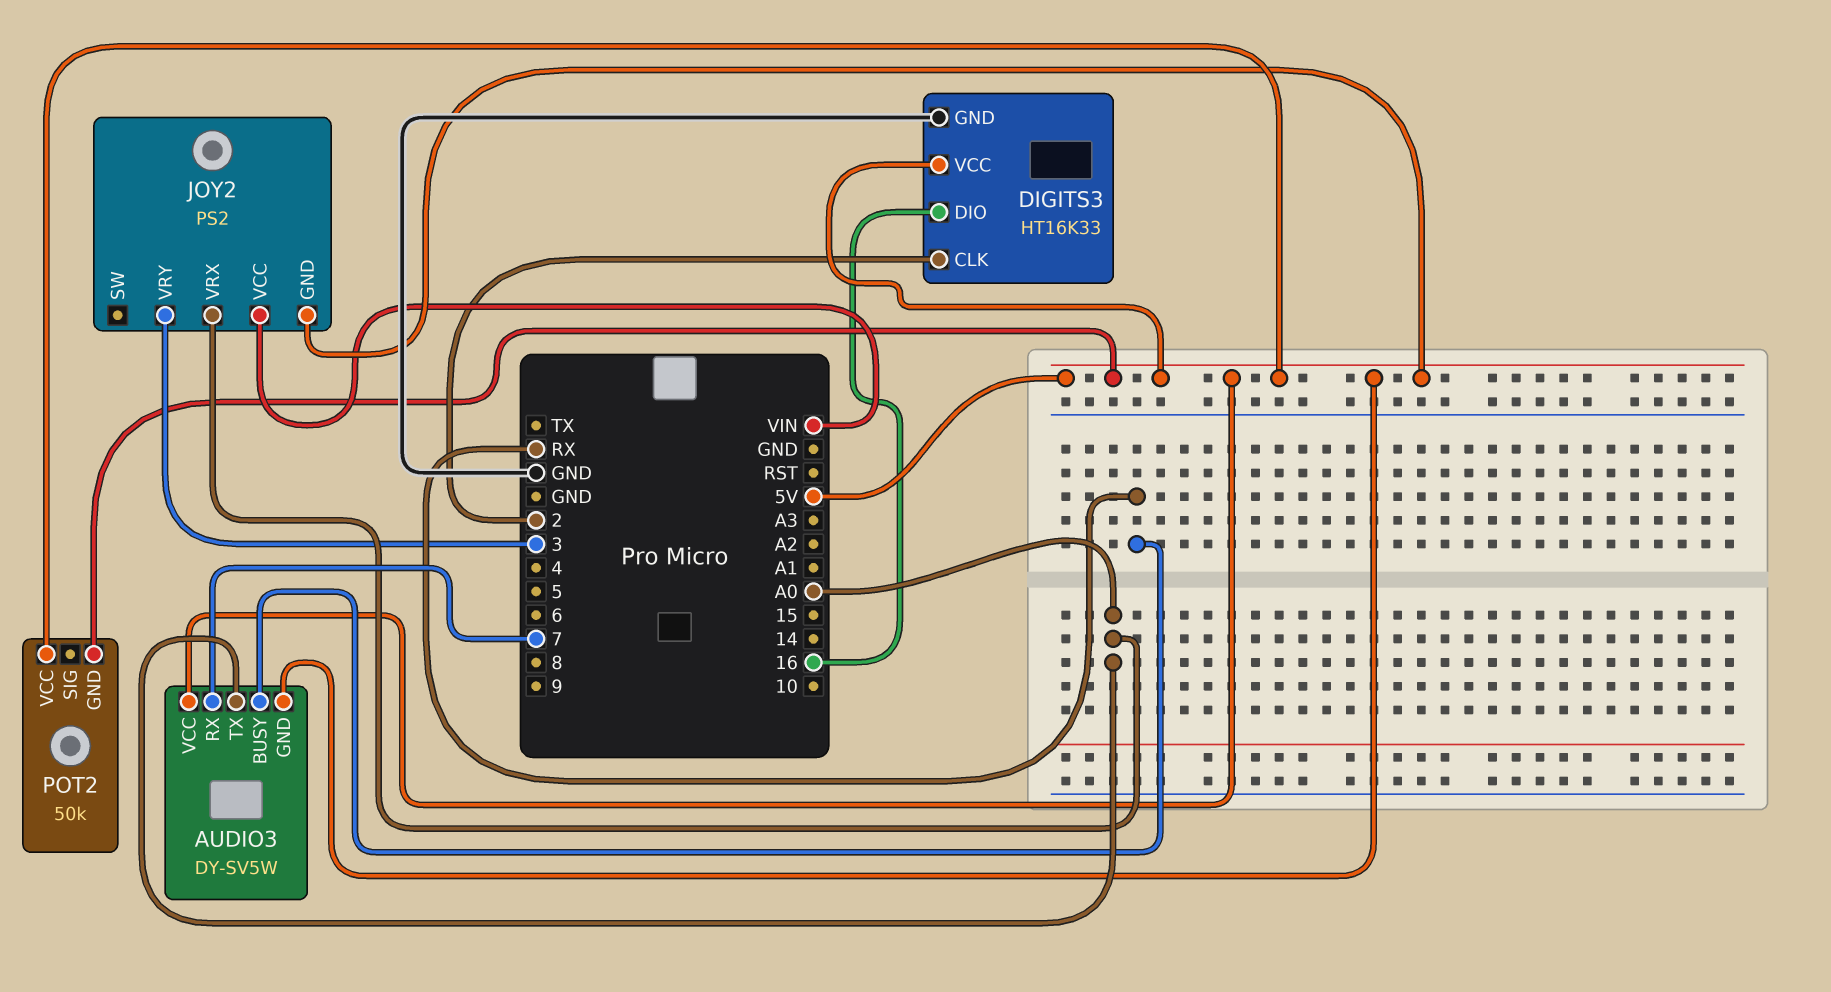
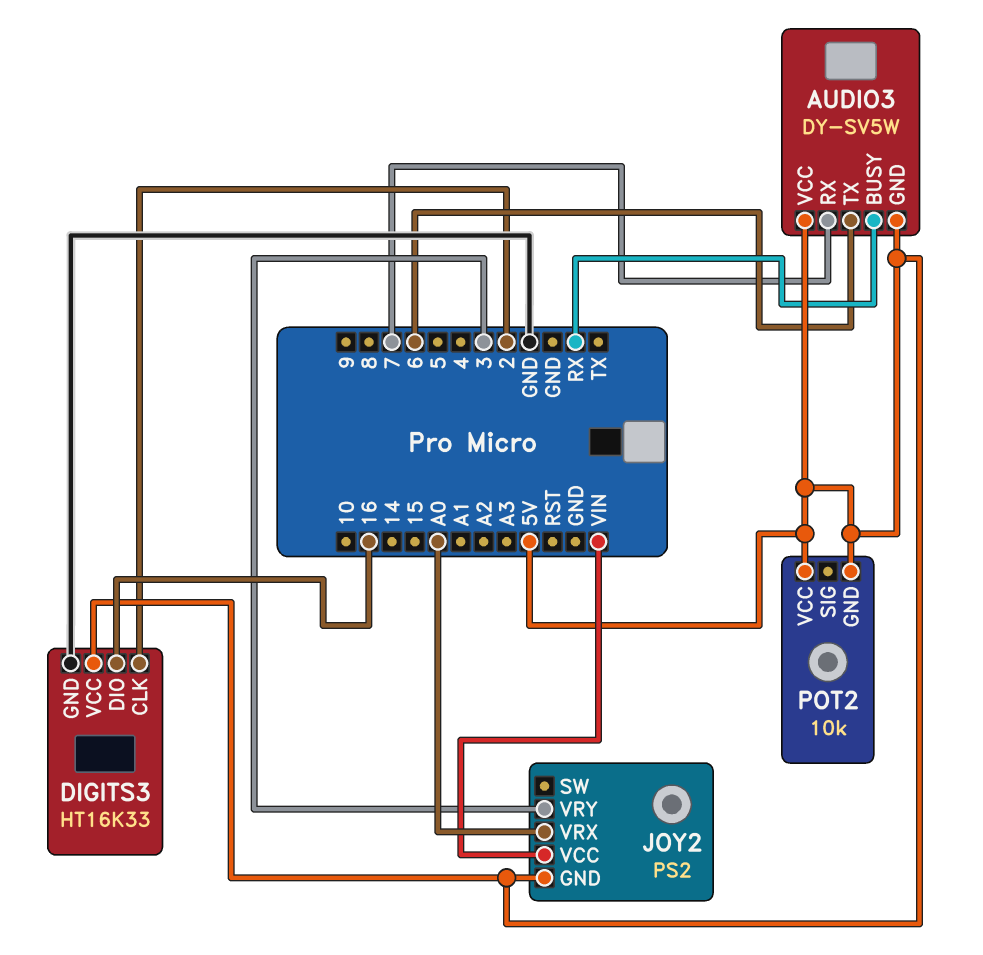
AUDIO3 pin TX: A0 -> 6
POT2: 50k -> 10k

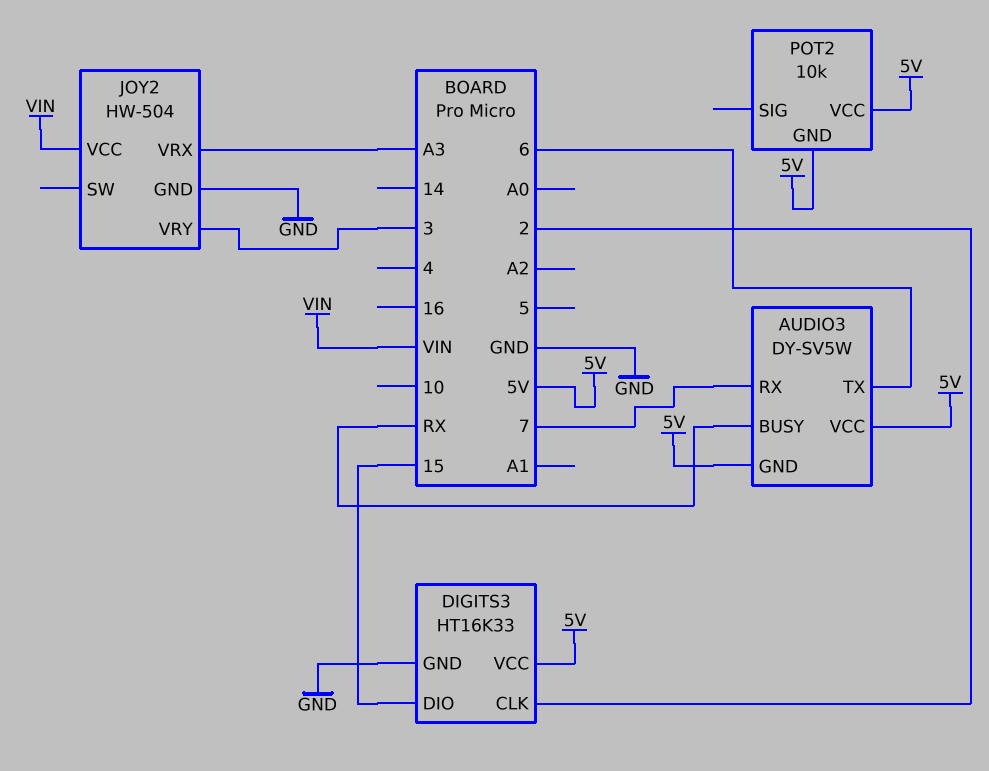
DIGITS3 pin DIO: 16 -> 15
JOY2: PS2 -> HW-504
JOY2 pin GND: 5V -> GND
JOY2 pin VRX: A0 -> A3

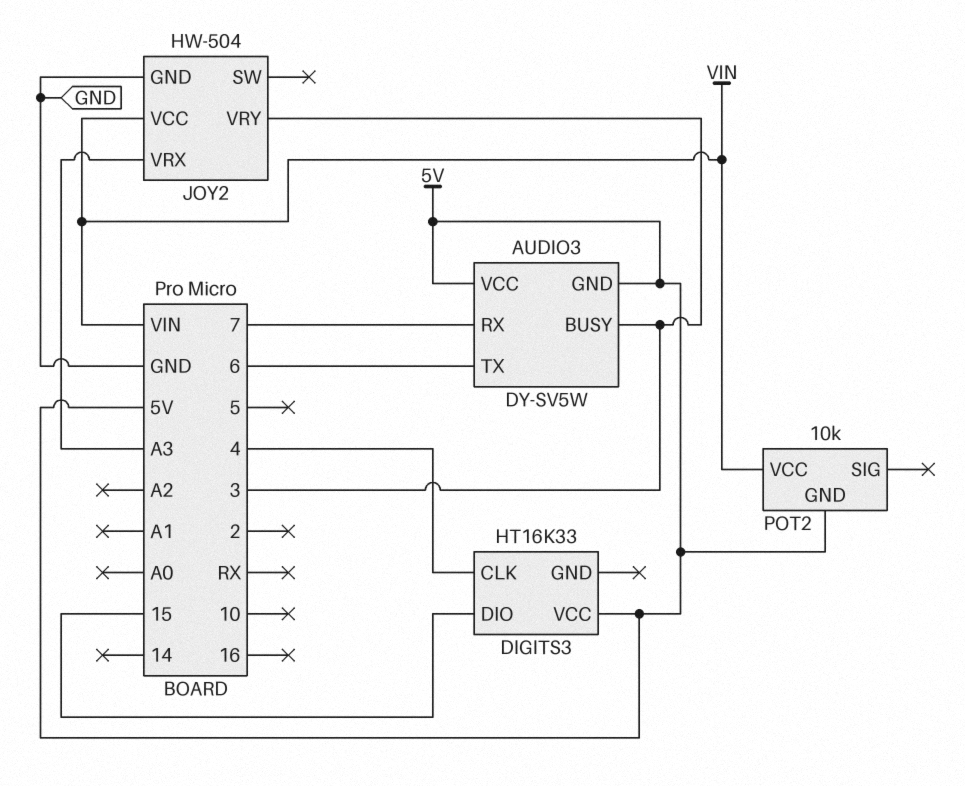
AUDIO3 pin BUSY: RX -> 3
DIGITS3 pin CLK: 2 -> 4
DIGITS3 pin GND: GND -> none
POT2 pin VCC: 5V -> VIN

